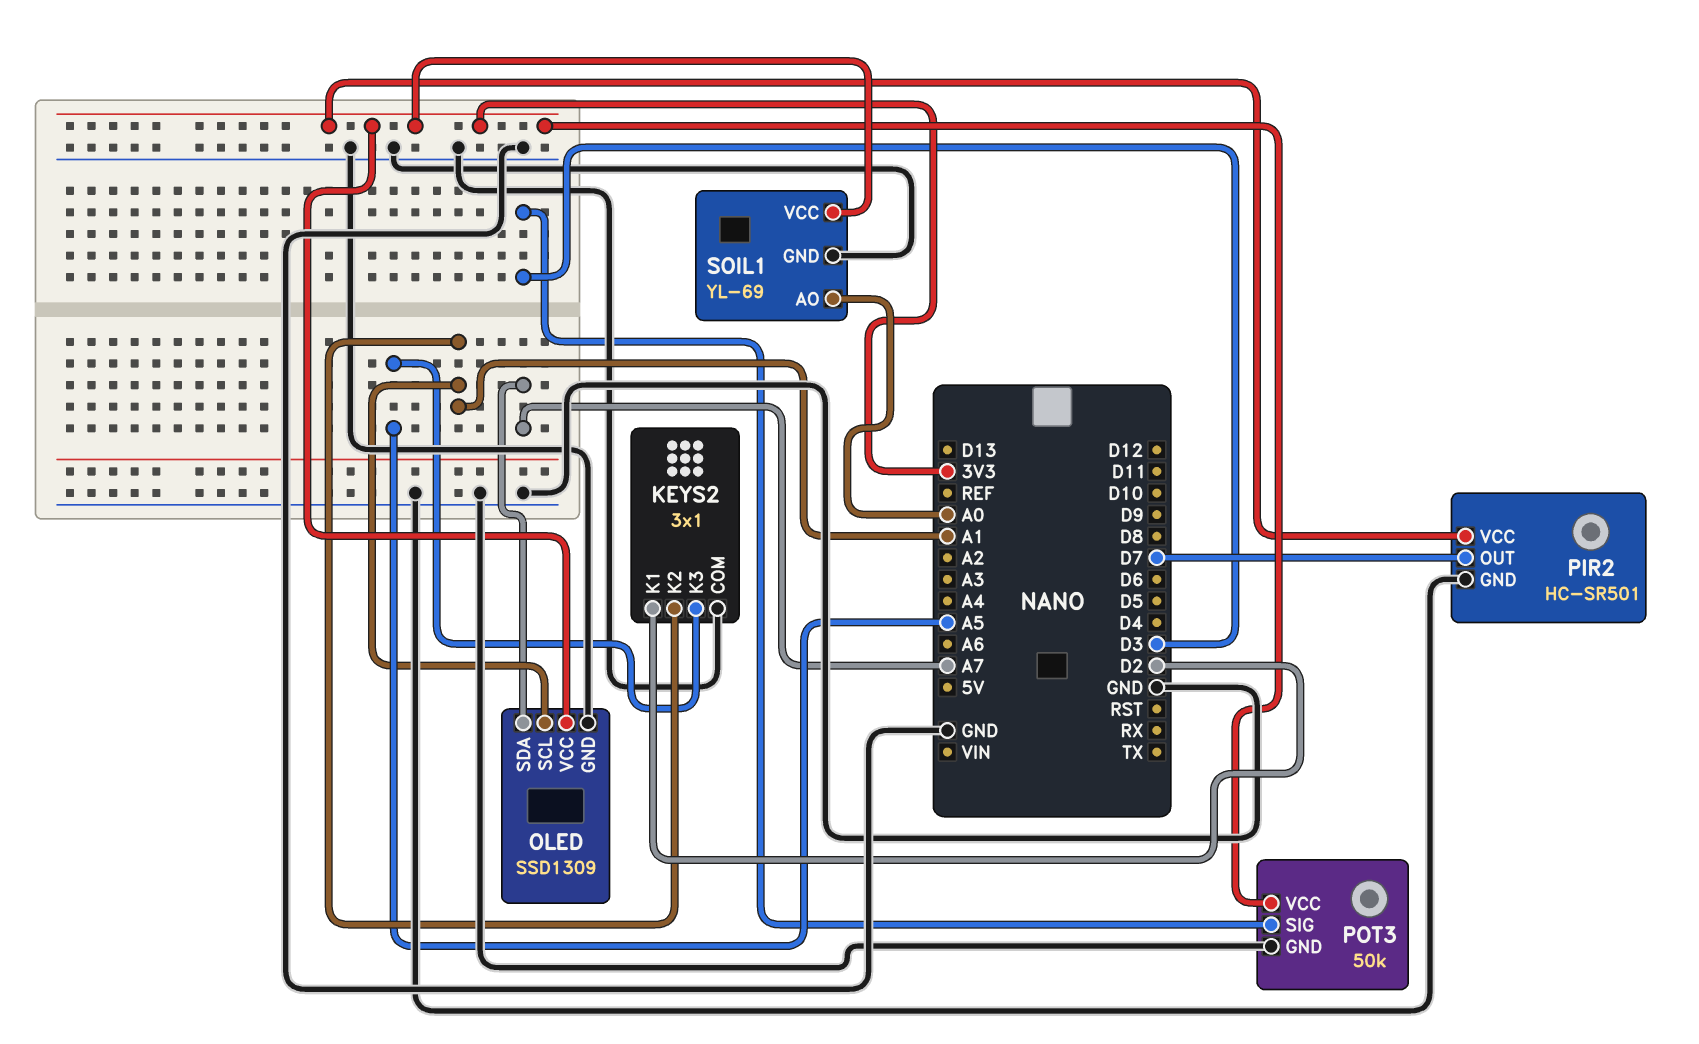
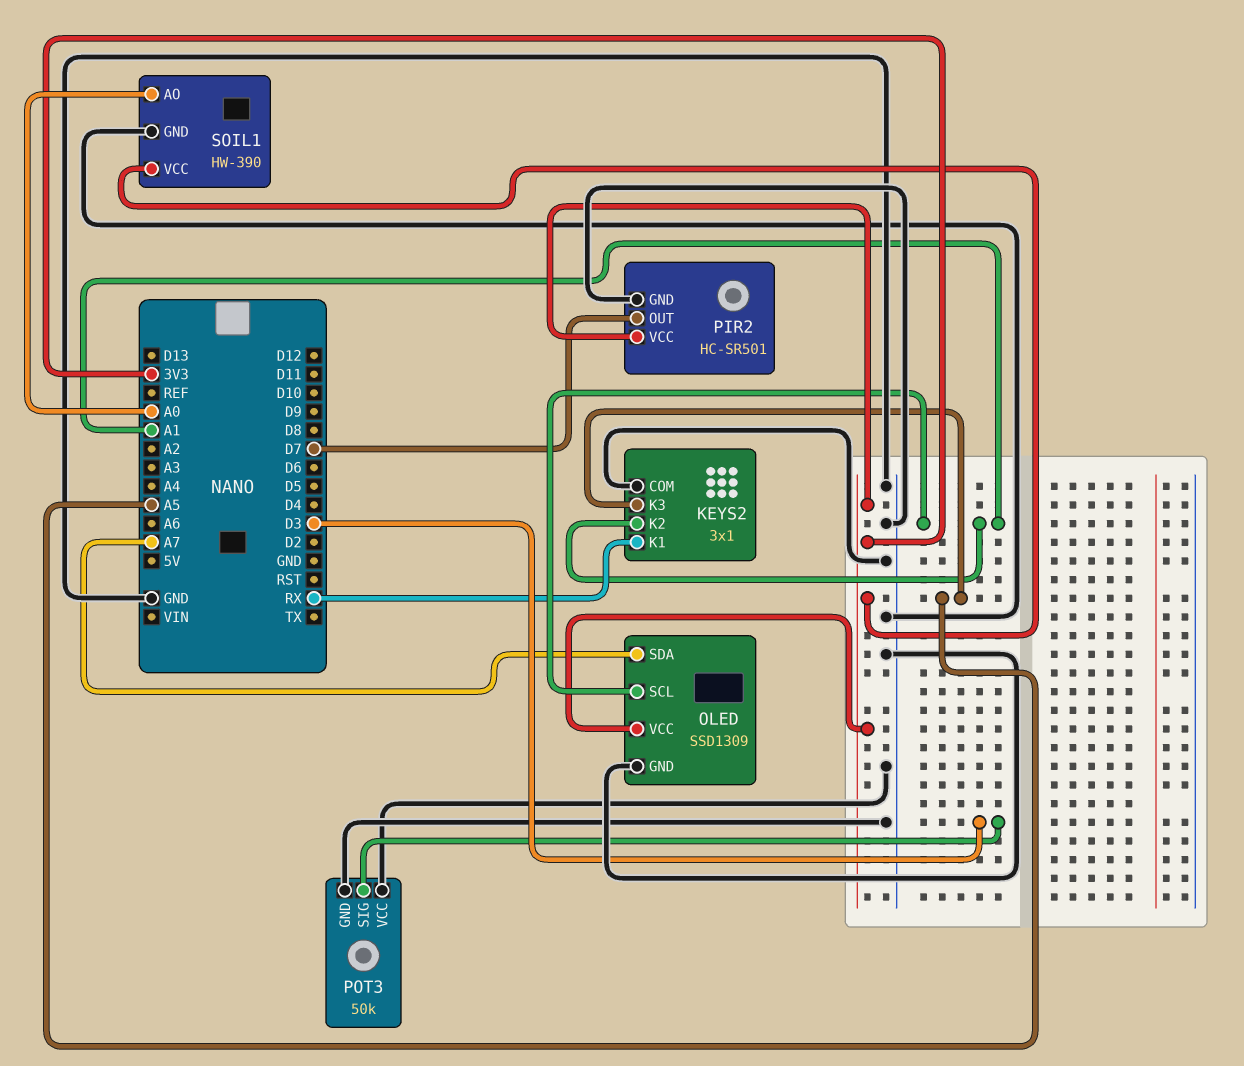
KEYS2 pin K1: D2 -> RX
POT3 pin VCC: 3V3 -> GND
SOIL1: YL-69 -> HW-390

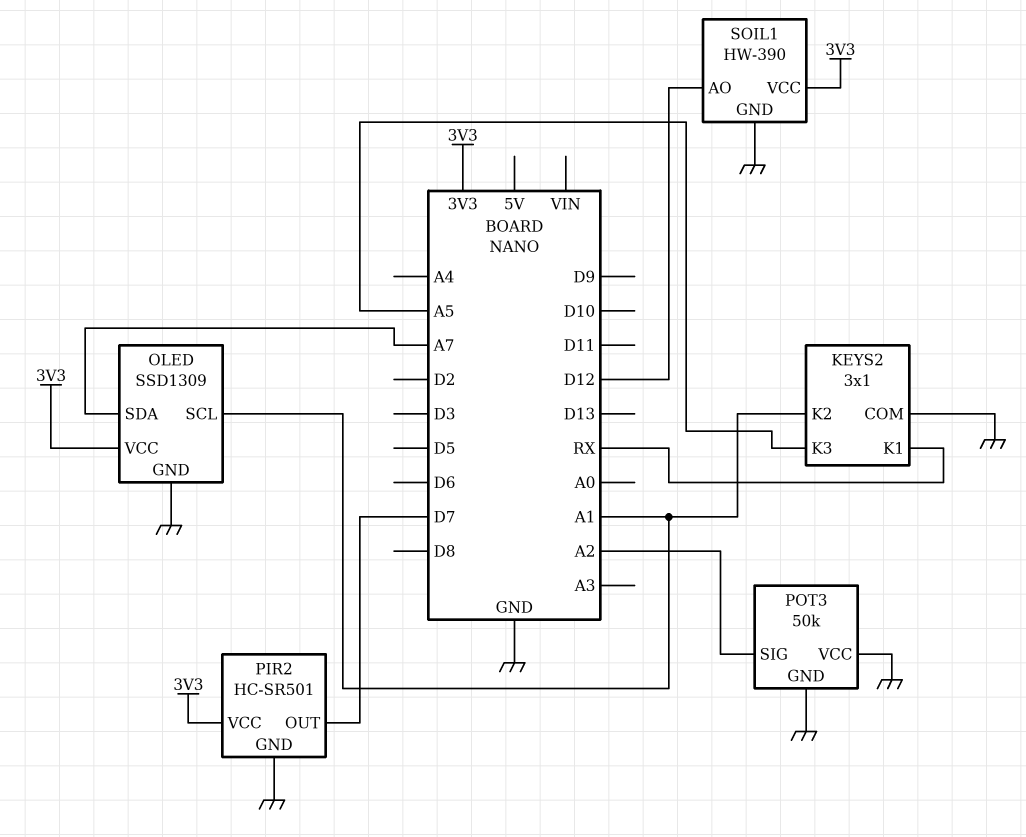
POT3 pin SIG: D3 -> A2
SOIL1 pin AO: A0 -> D12

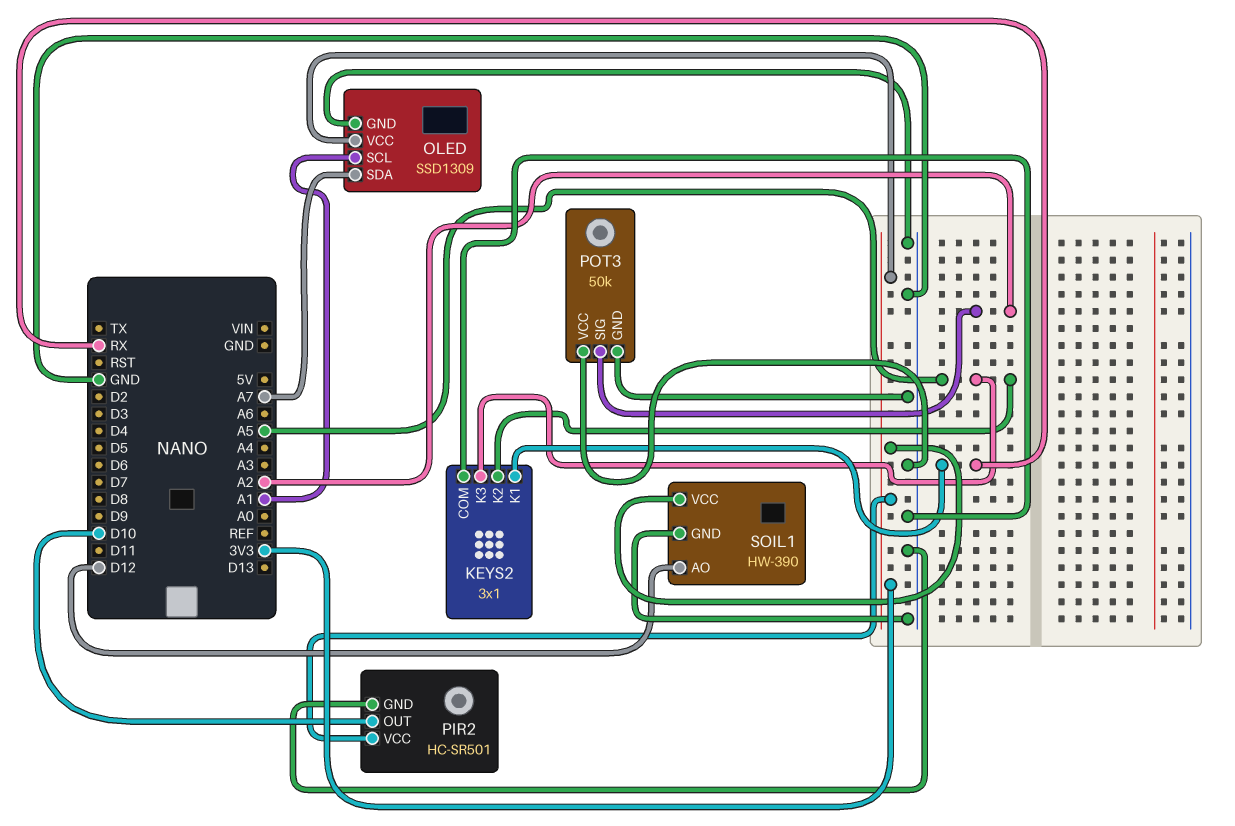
KEYS2 pin K2: A1 -> A5
PIR2 pin OUT: D7 -> D10

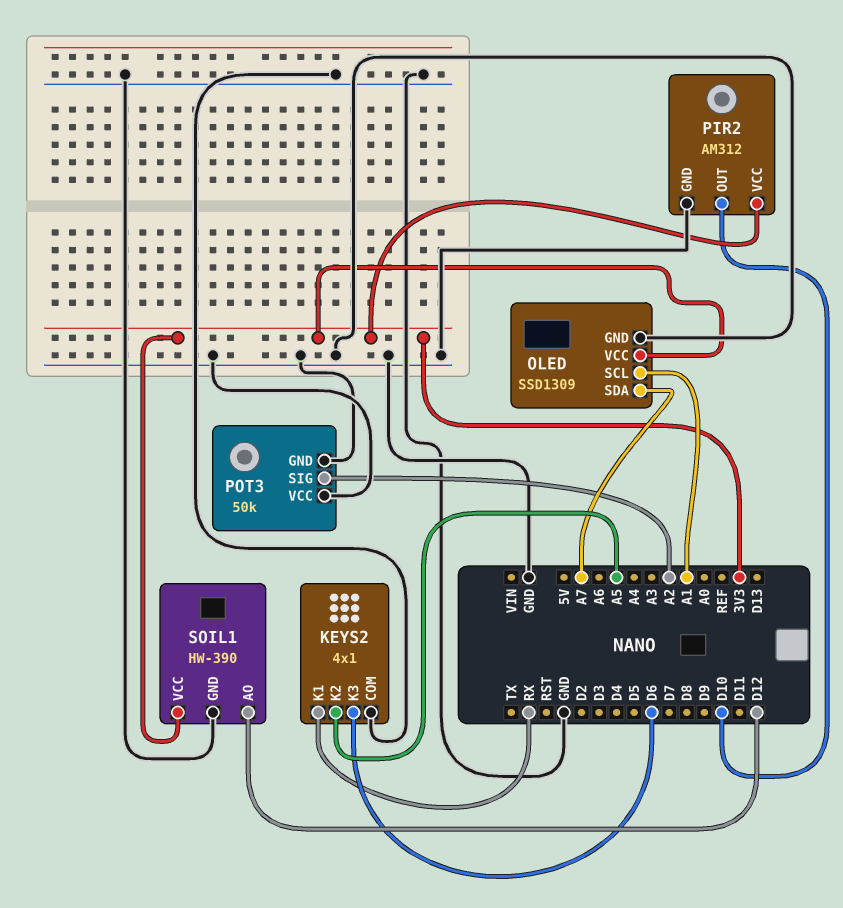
KEYS2: 3x1 -> 4x1
KEYS2 pin K3: A5 -> D6
PIR2: HC-SR501 -> AM312

